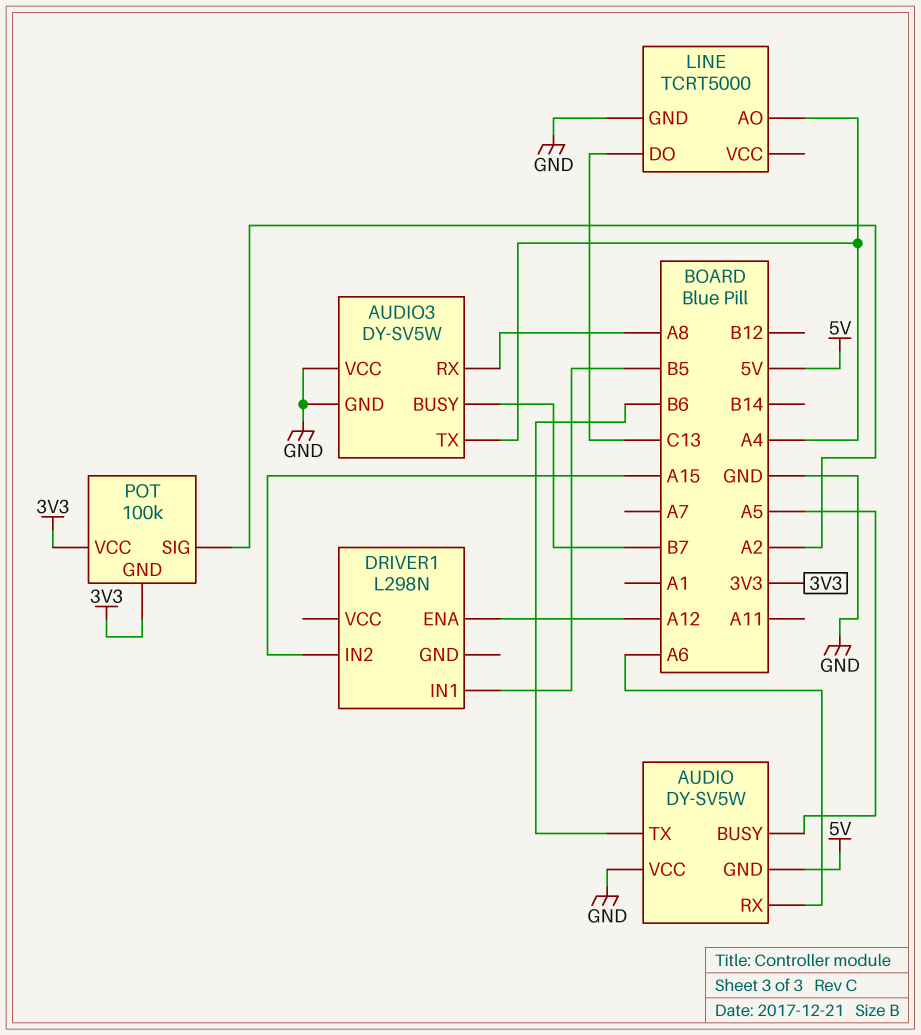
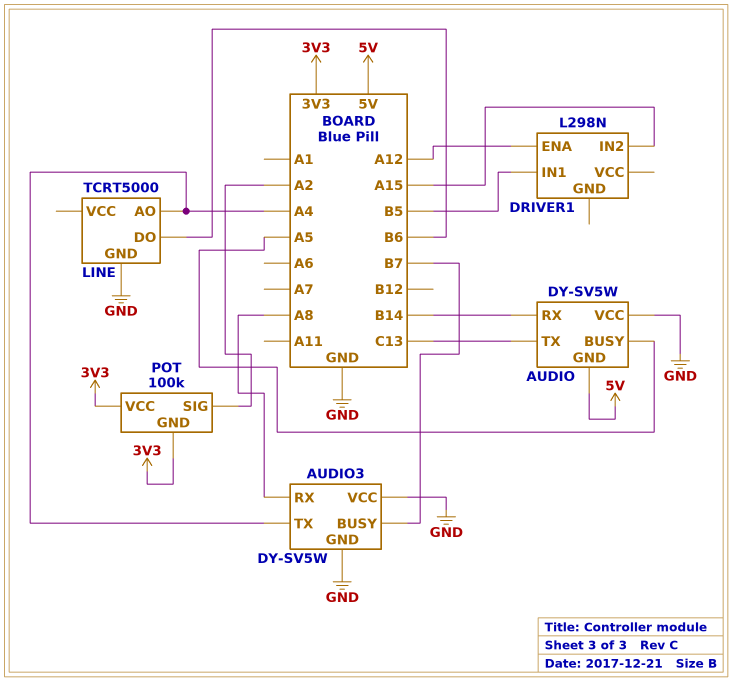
AUDIO pin RX: A6 -> B14
AUDIO pin TX: B6 -> C13
LINE pin DO: C13 -> B6

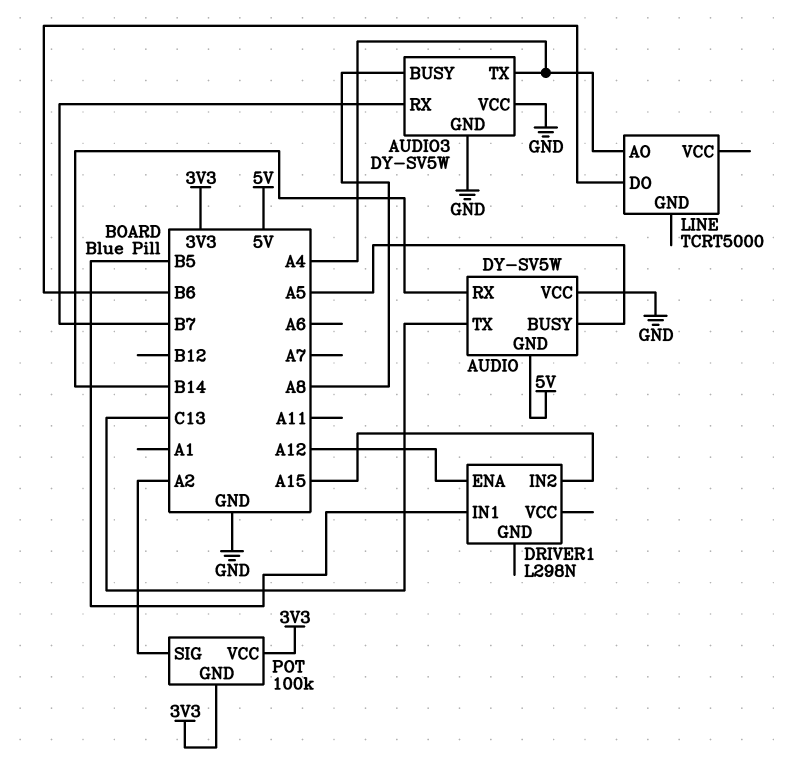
AUDIO3 pin BUSY: B7 -> A8
AUDIO3 pin RX: A8 -> B7
LINE pin GND: GND -> none

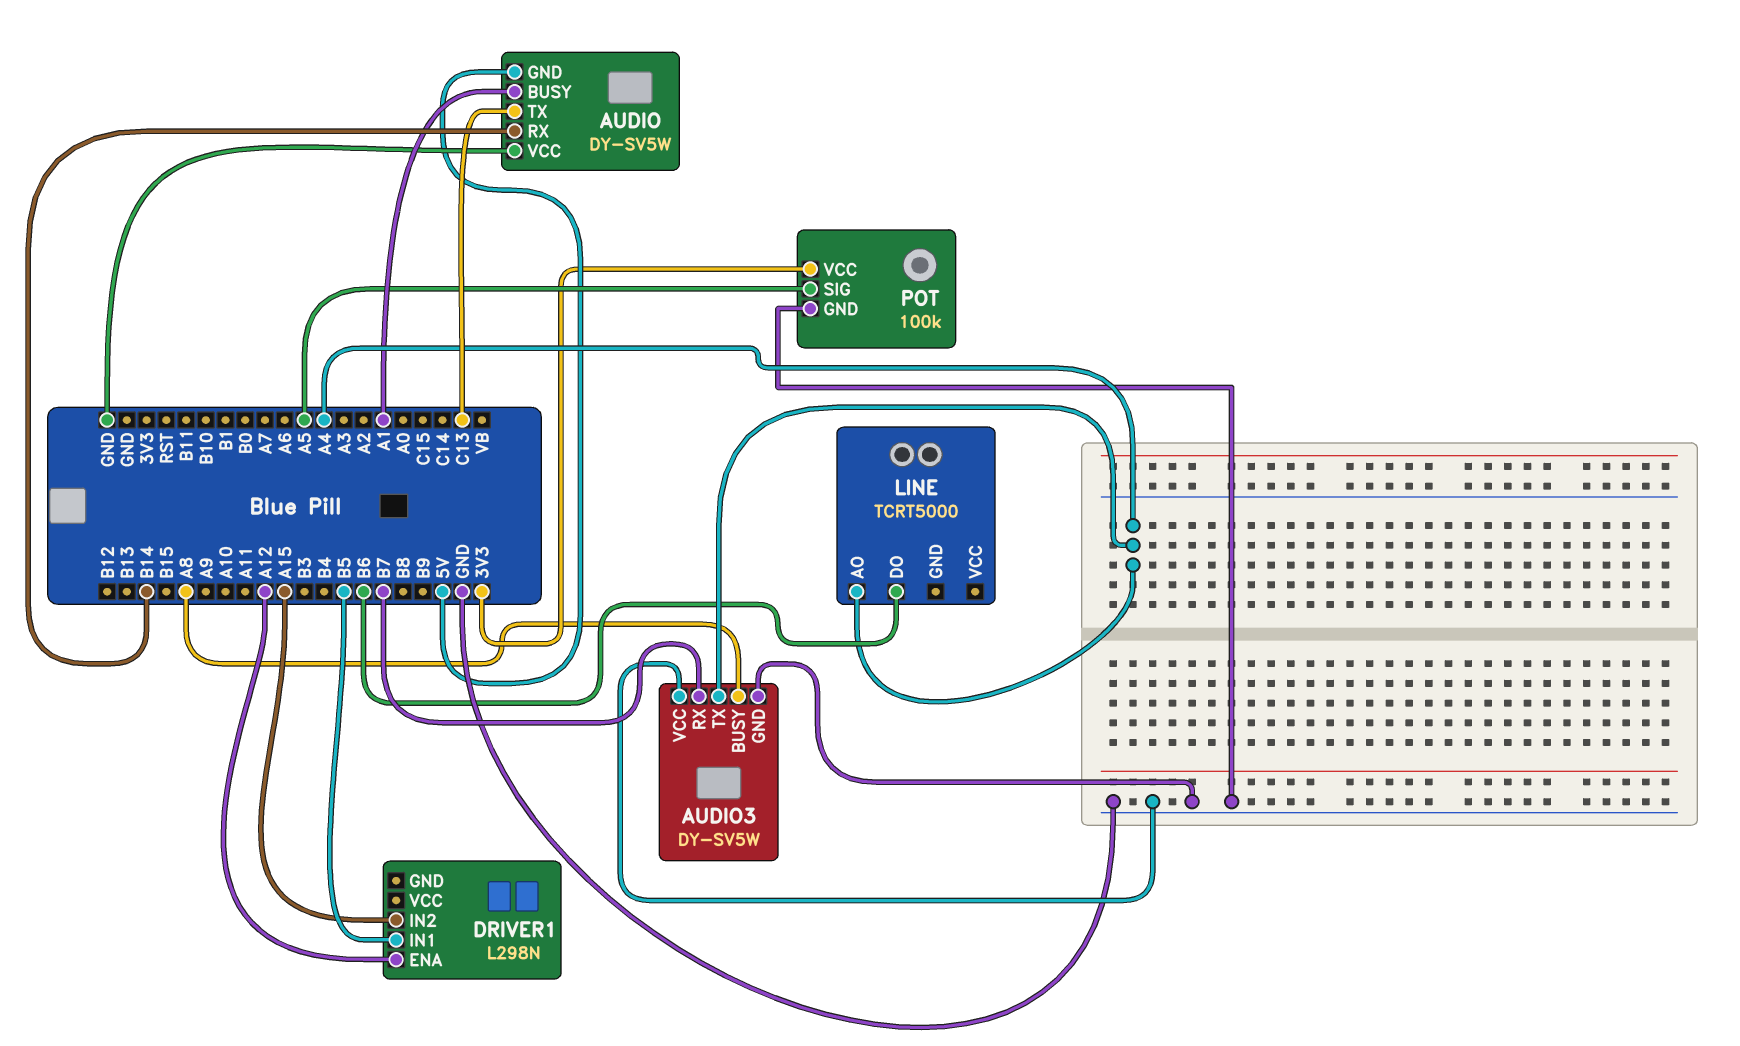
AUDIO pin BUSY: A5 -> A1
POT pin GND: 3V3 -> GND
POT pin SIG: A2 -> A5

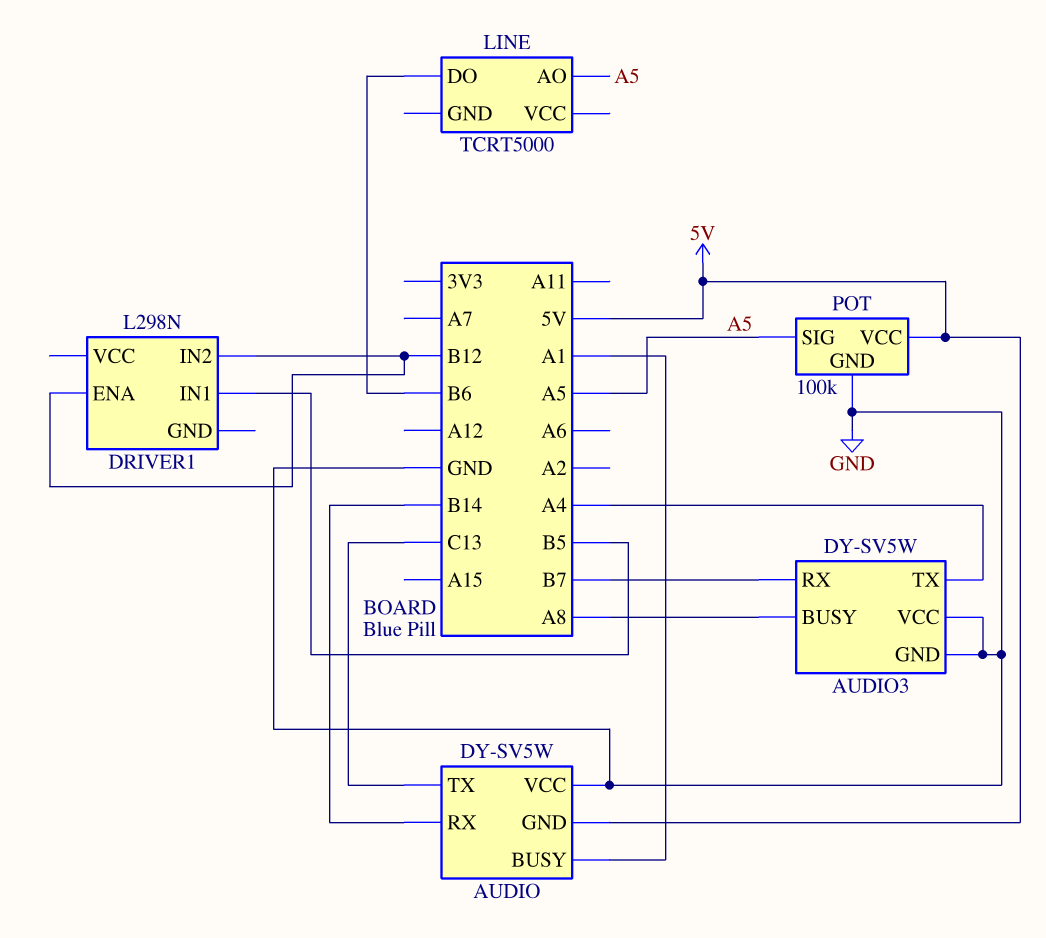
DRIVER1 pin ENA: A12 -> B12
DRIVER1 pin IN2: A15 -> B12
LINE pin AO: A4 -> A5
POT pin VCC: 3V3 -> 5V

